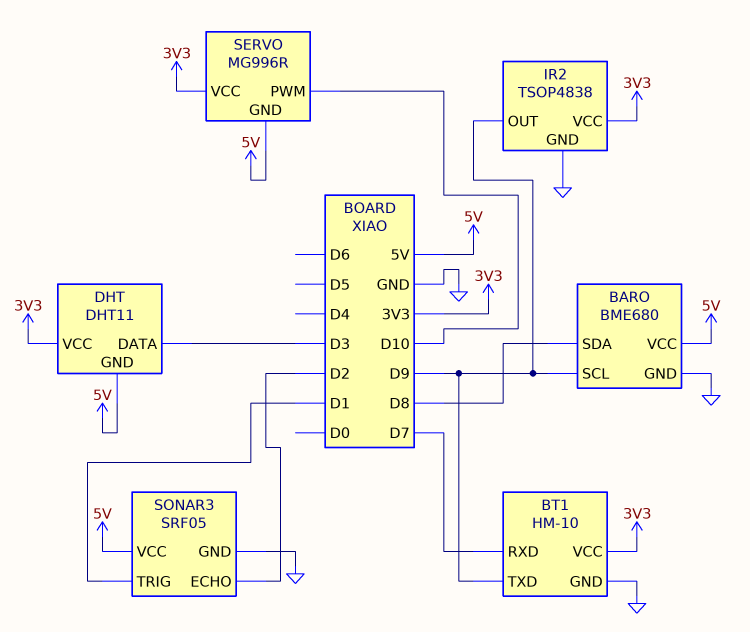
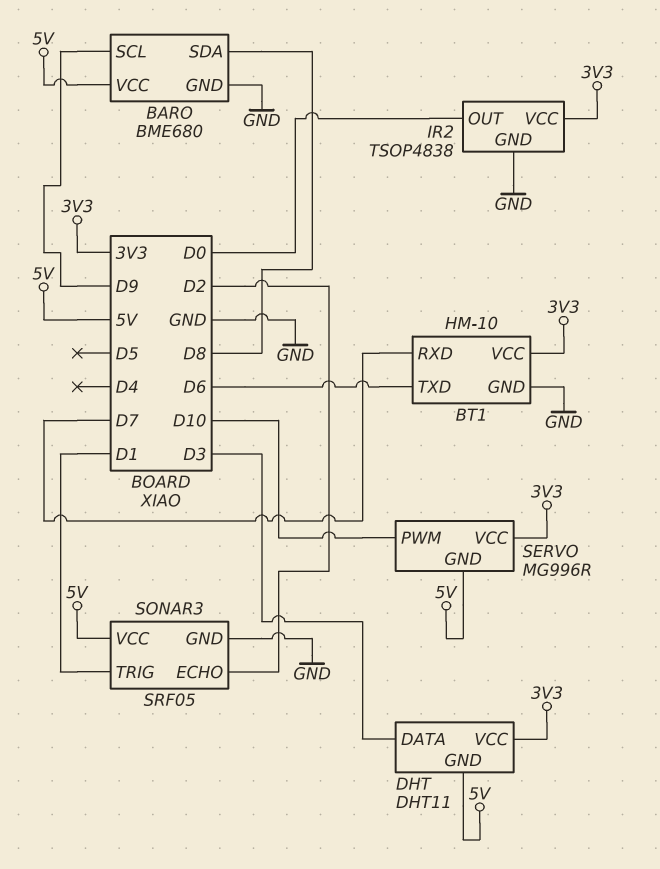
BT1 pin TXD: D9 -> D6
IR2 pin OUT: D9 -> D0

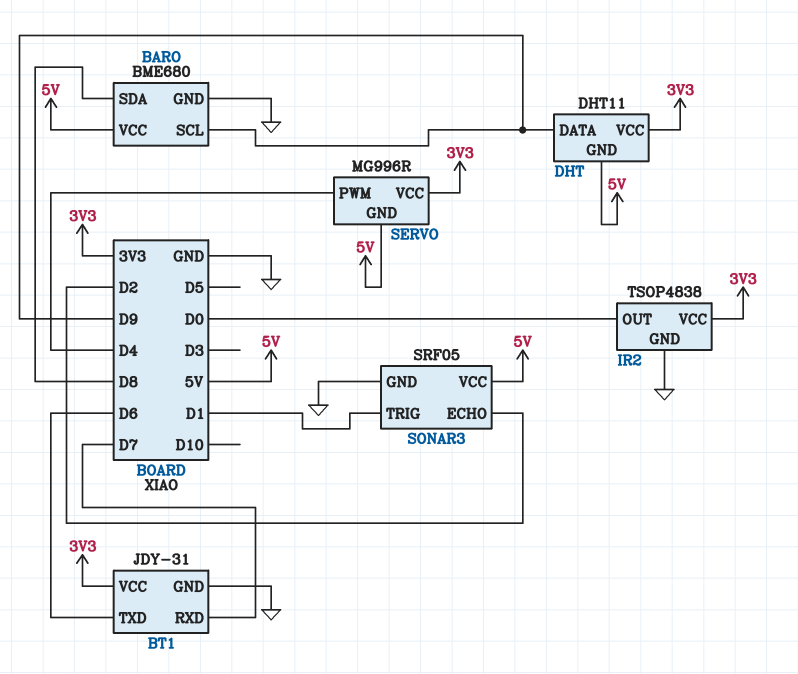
BT1: HM-10 -> JDY-31
DHT pin DATA: D3 -> D9
SERVO pin PWM: D10 -> D4

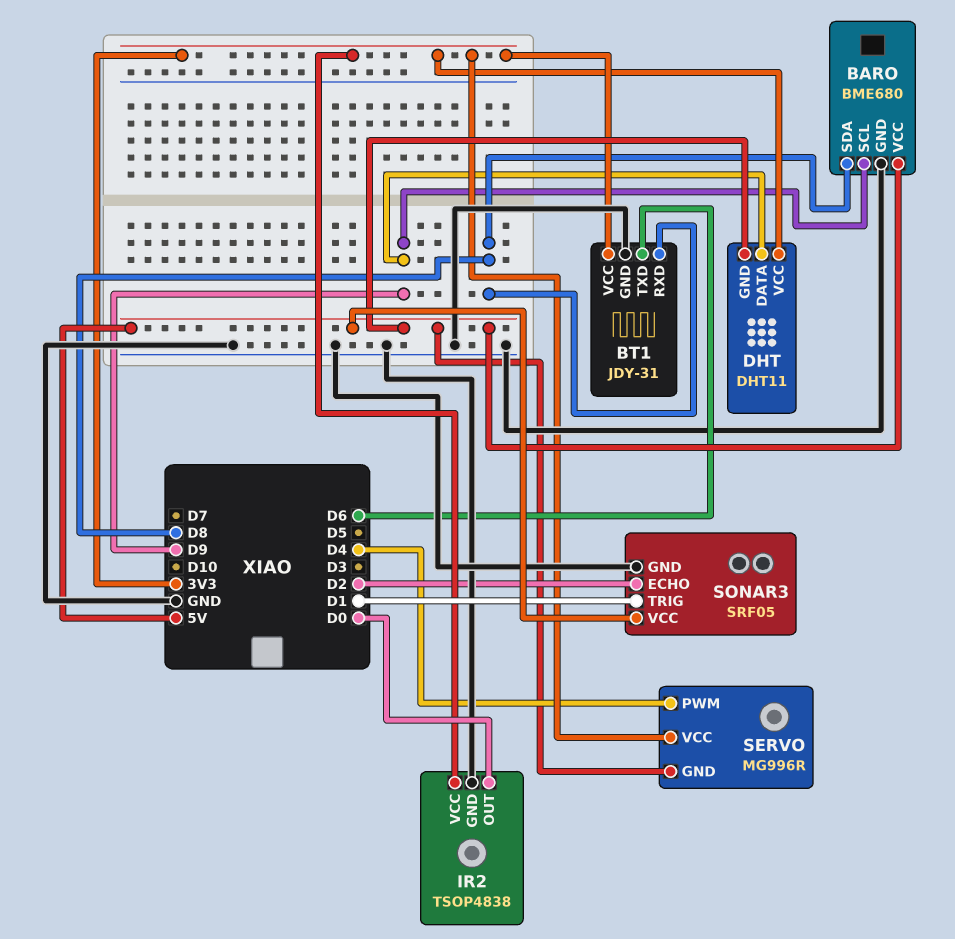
BT1 pin RXD: D7 -> D8

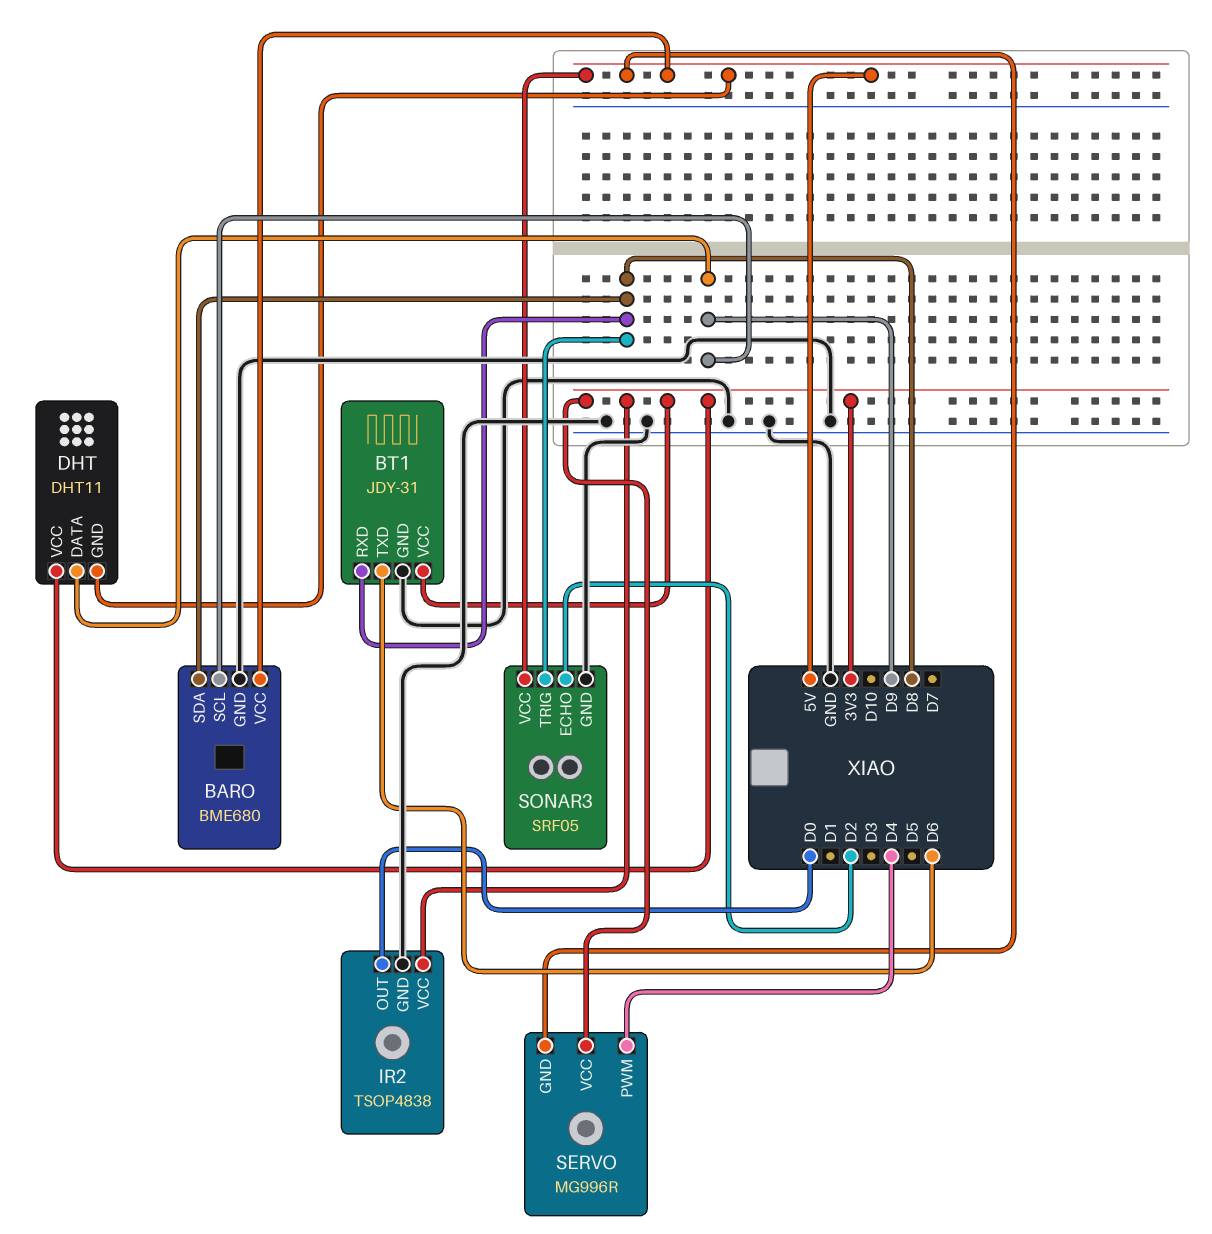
SONAR3 pin TRIG: D1 -> D8

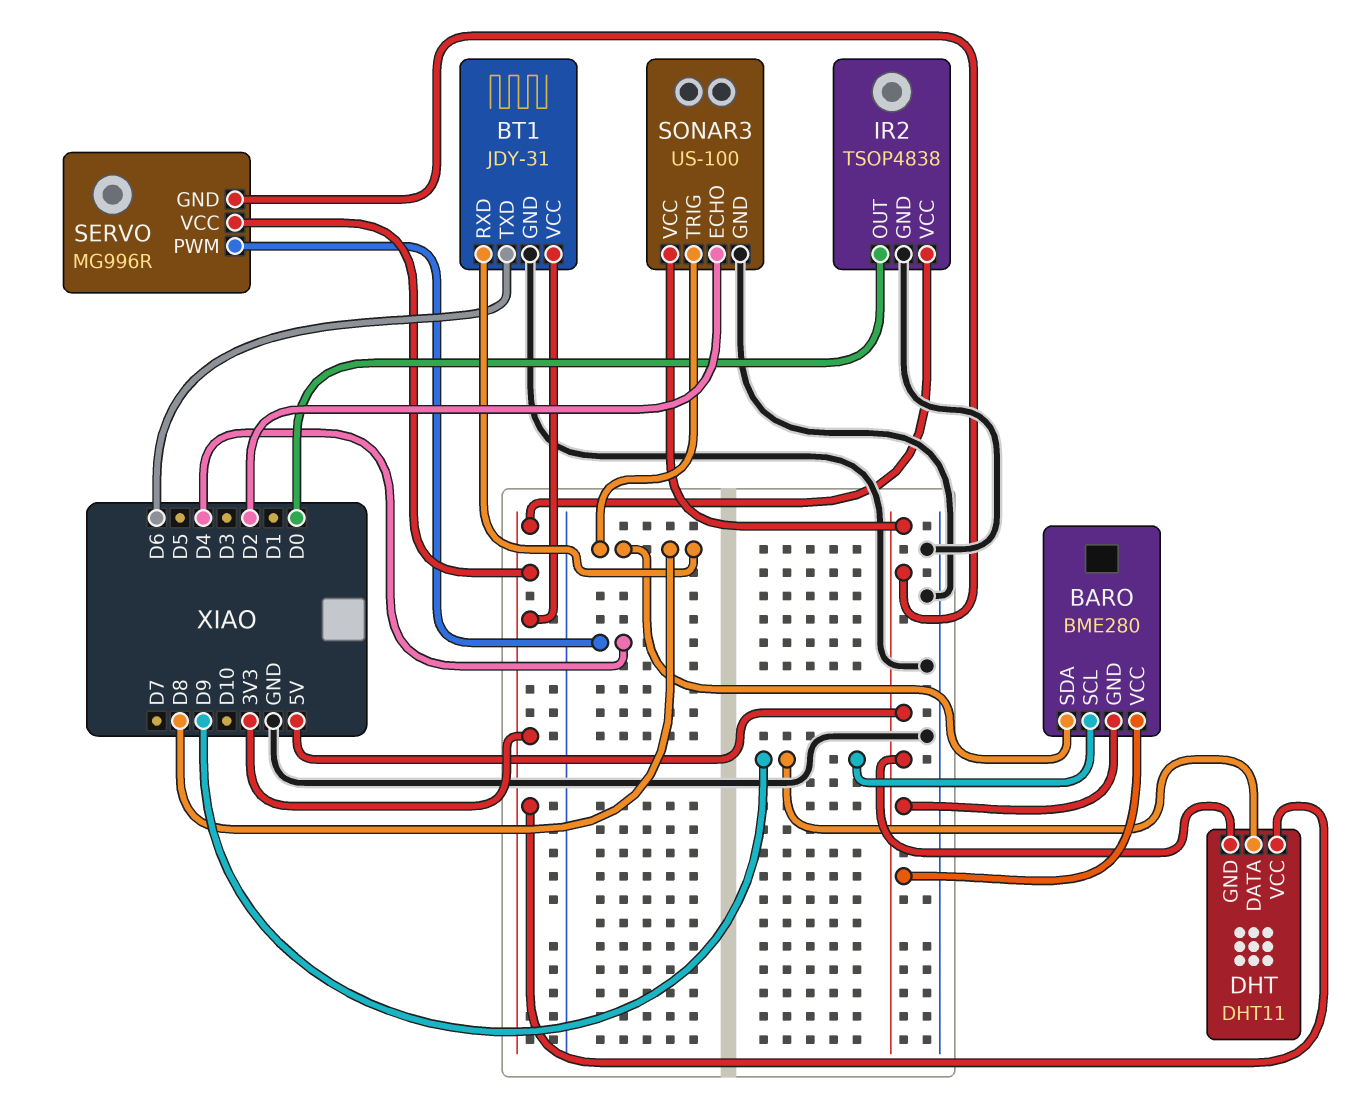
BARO: BME680 -> BME280
BARO pin GND: GND -> 5V
SONAR3: SRF05 -> US-100

